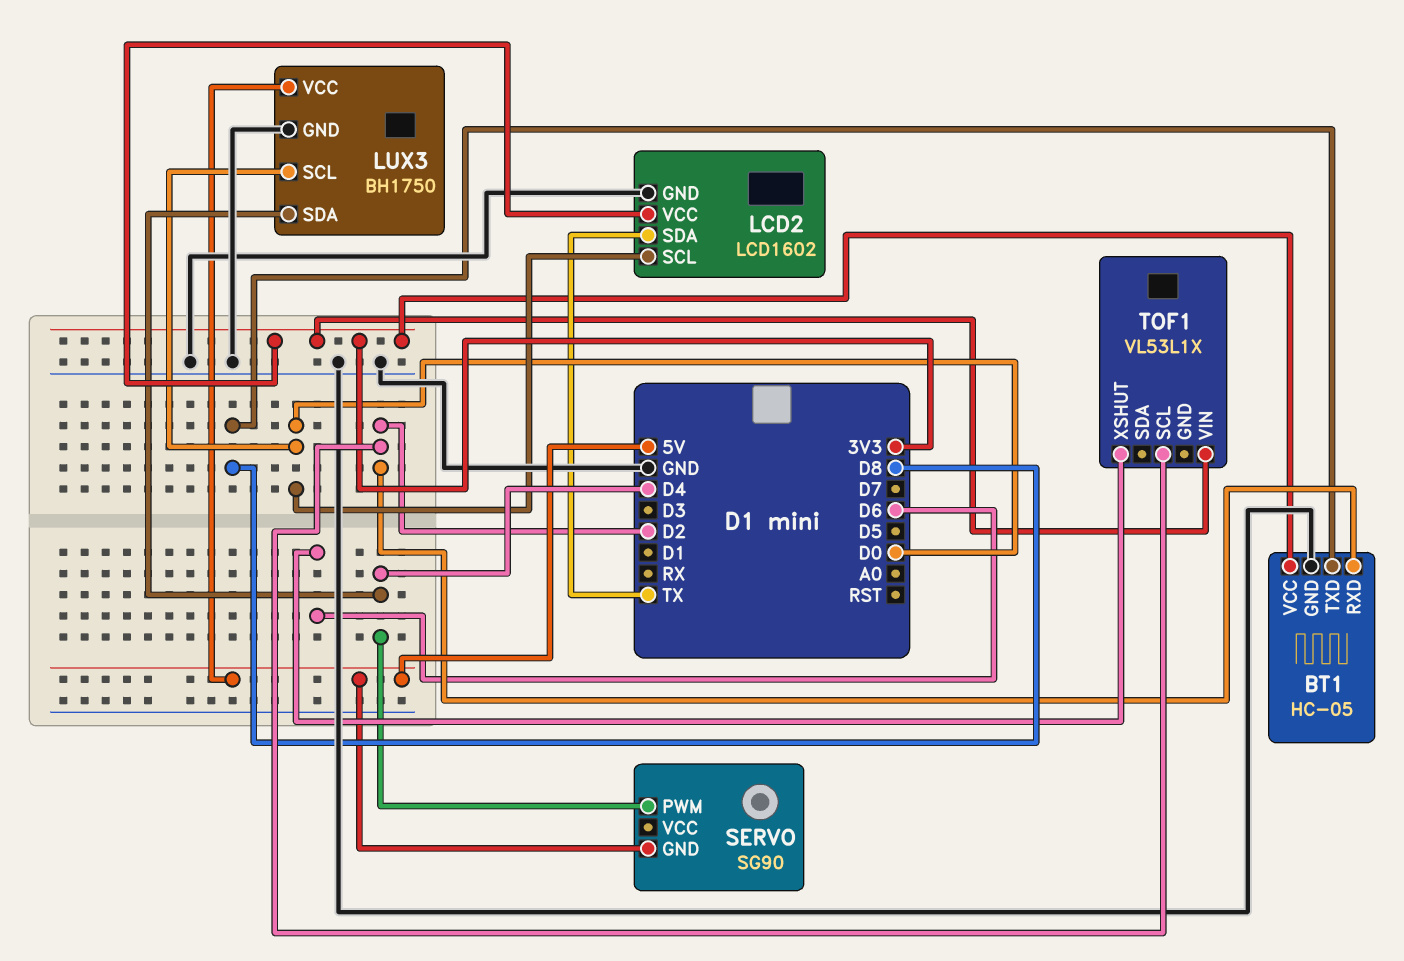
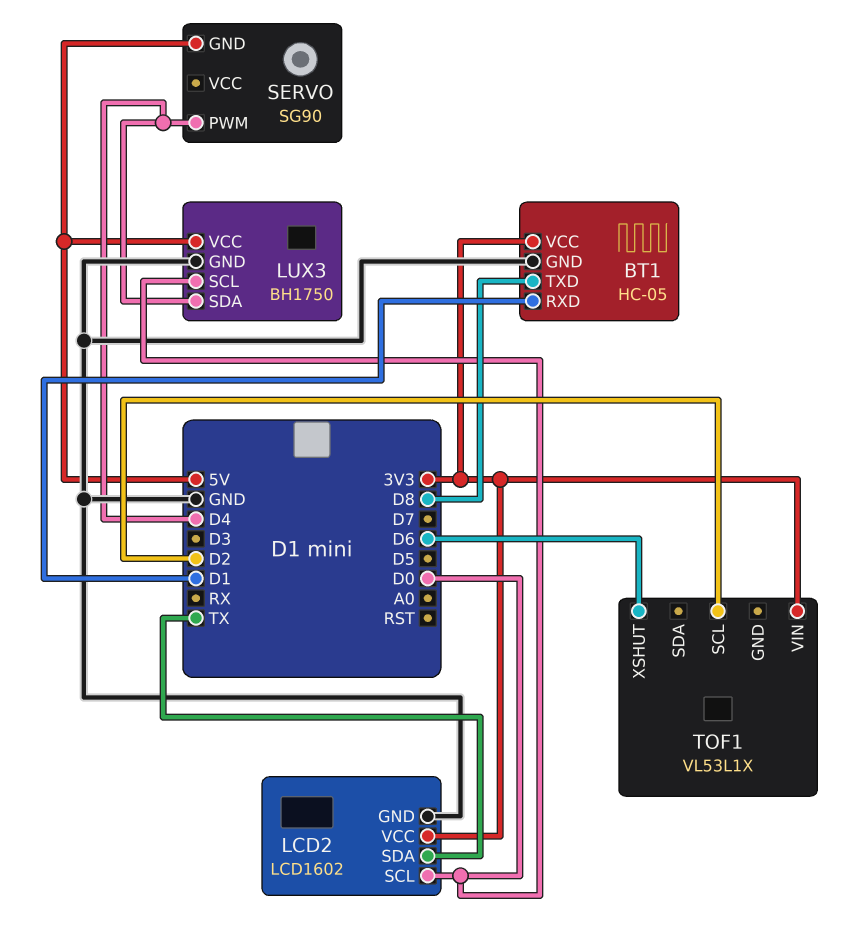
BT1 pin RXD: D2 -> D1

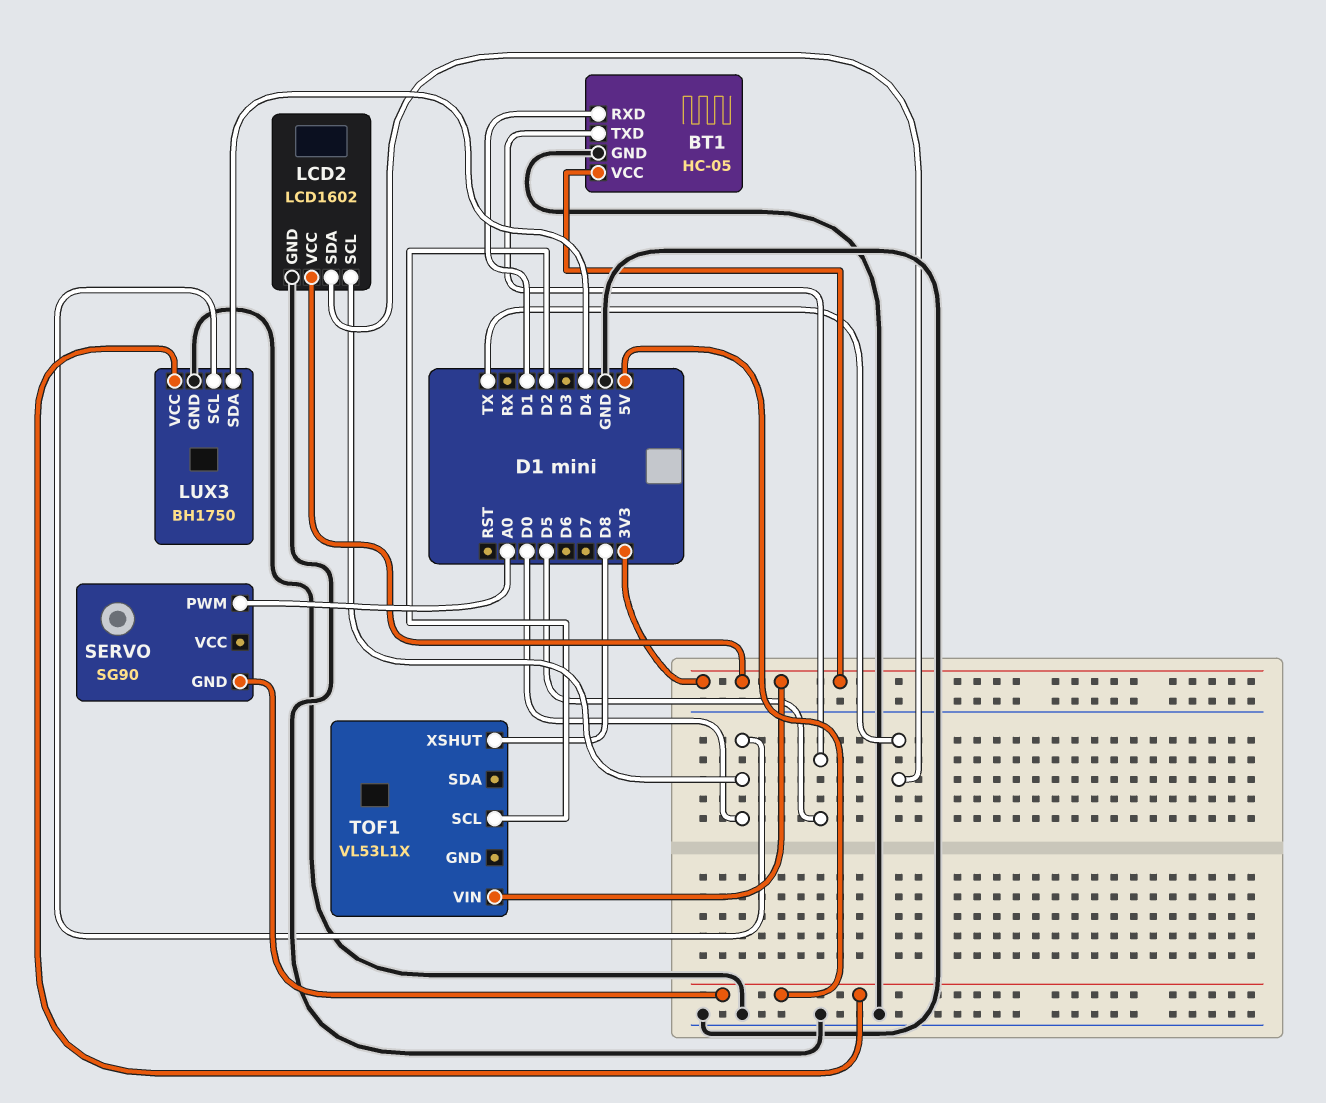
BT1 pin TXD: D8 -> D5
SERVO pin PWM: D4 -> A0
TOF1 pin XSHUT: D6 -> D8

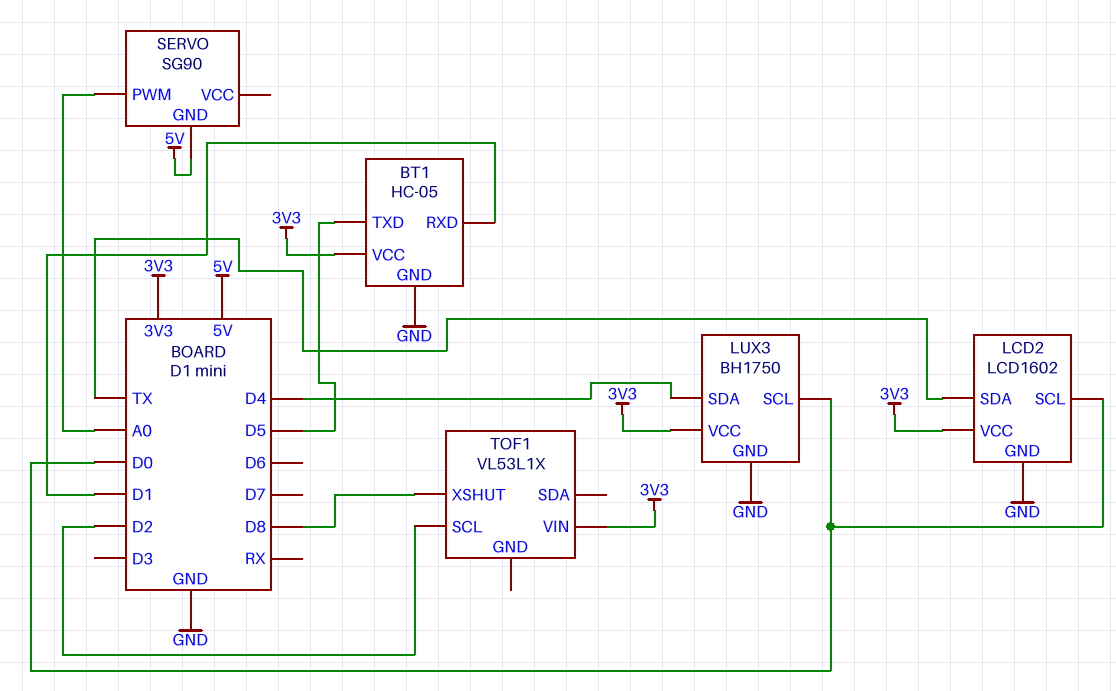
LUX3 pin VCC: 5V -> 3V3

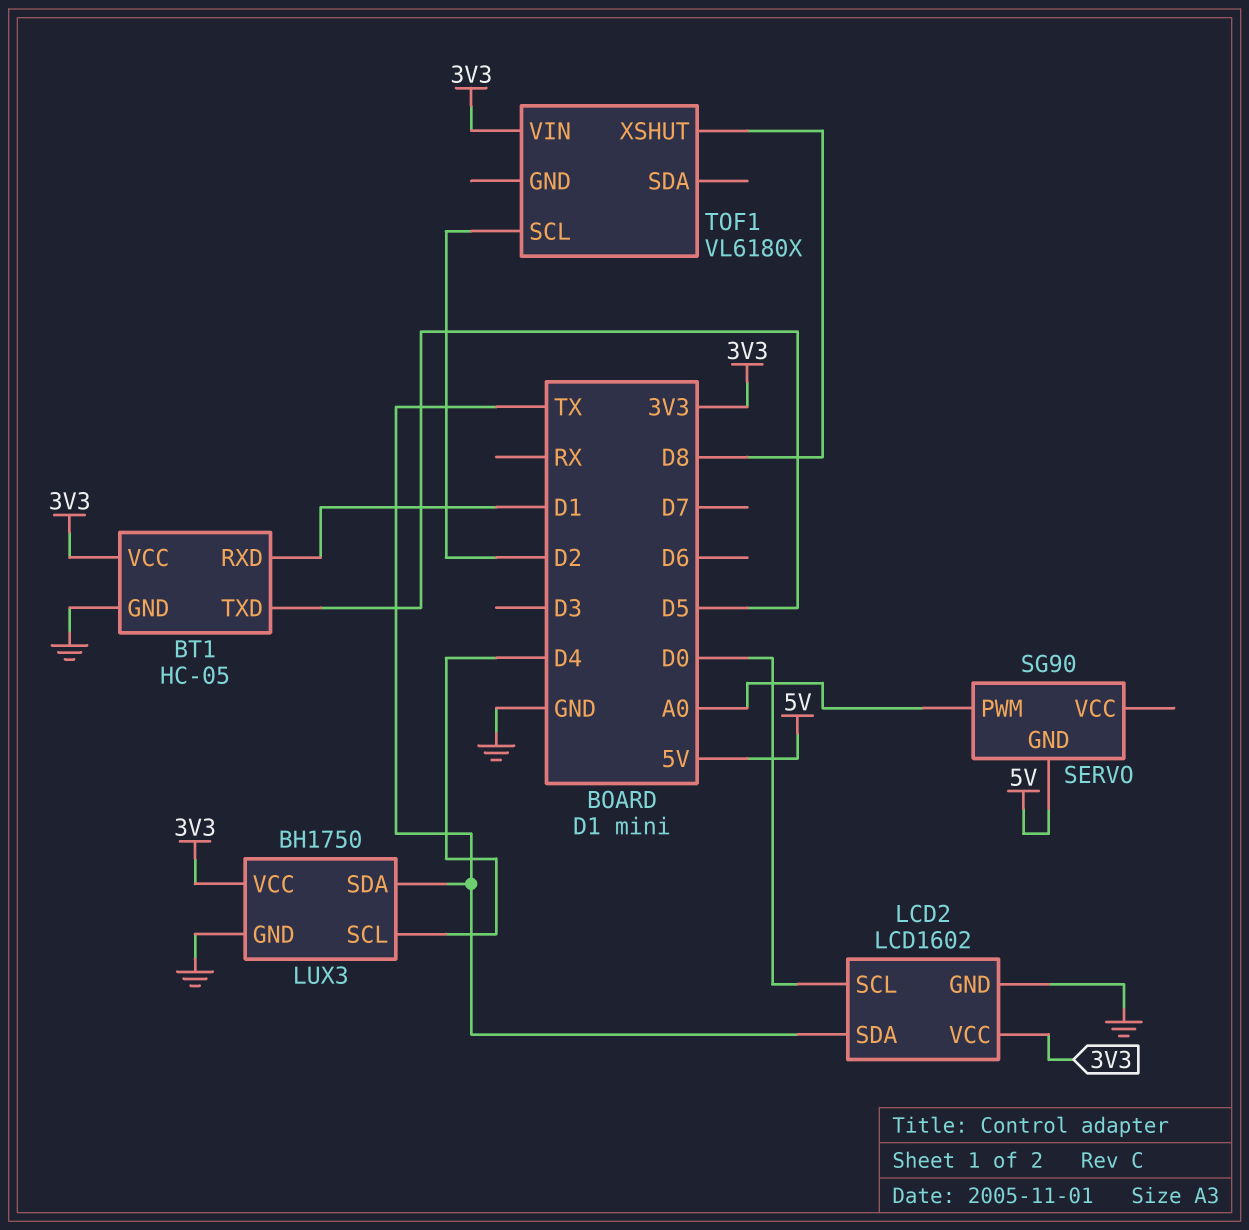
LUX3 pin SCL: D0 -> D4
LUX3 pin SDA: D4 -> TX
TOF1: VL53L1X -> VL6180X

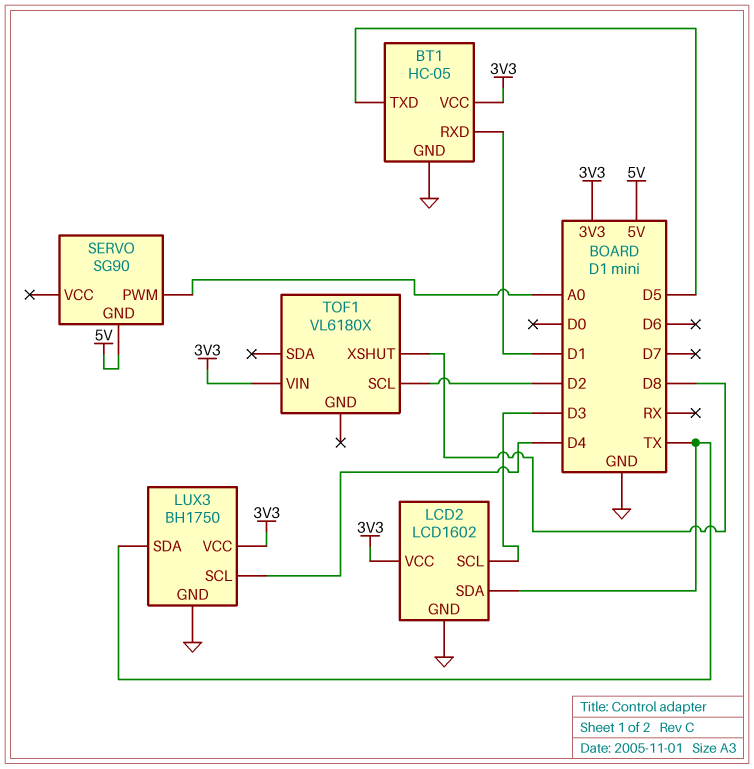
LCD2 pin SCL: D0 -> D3

